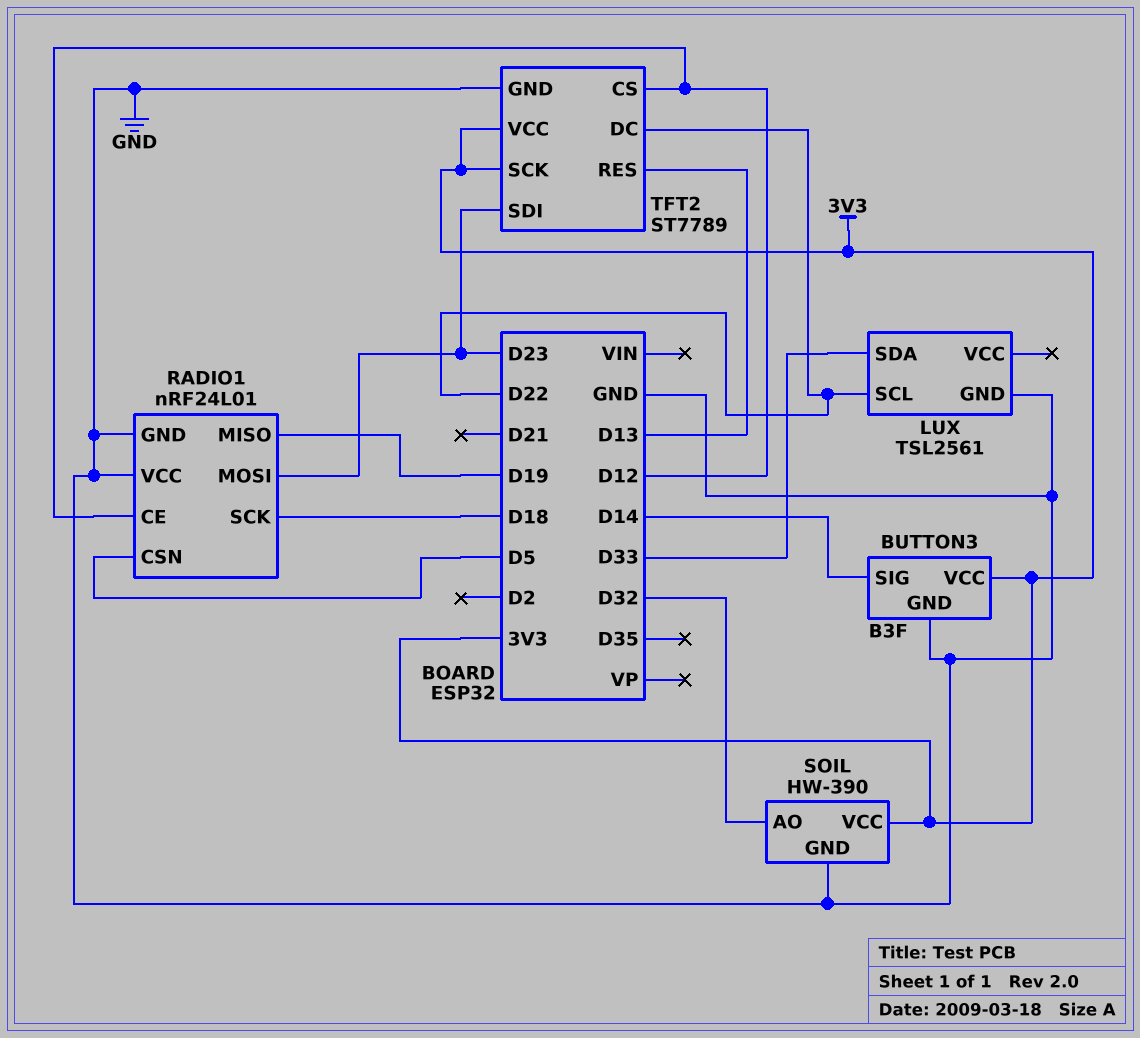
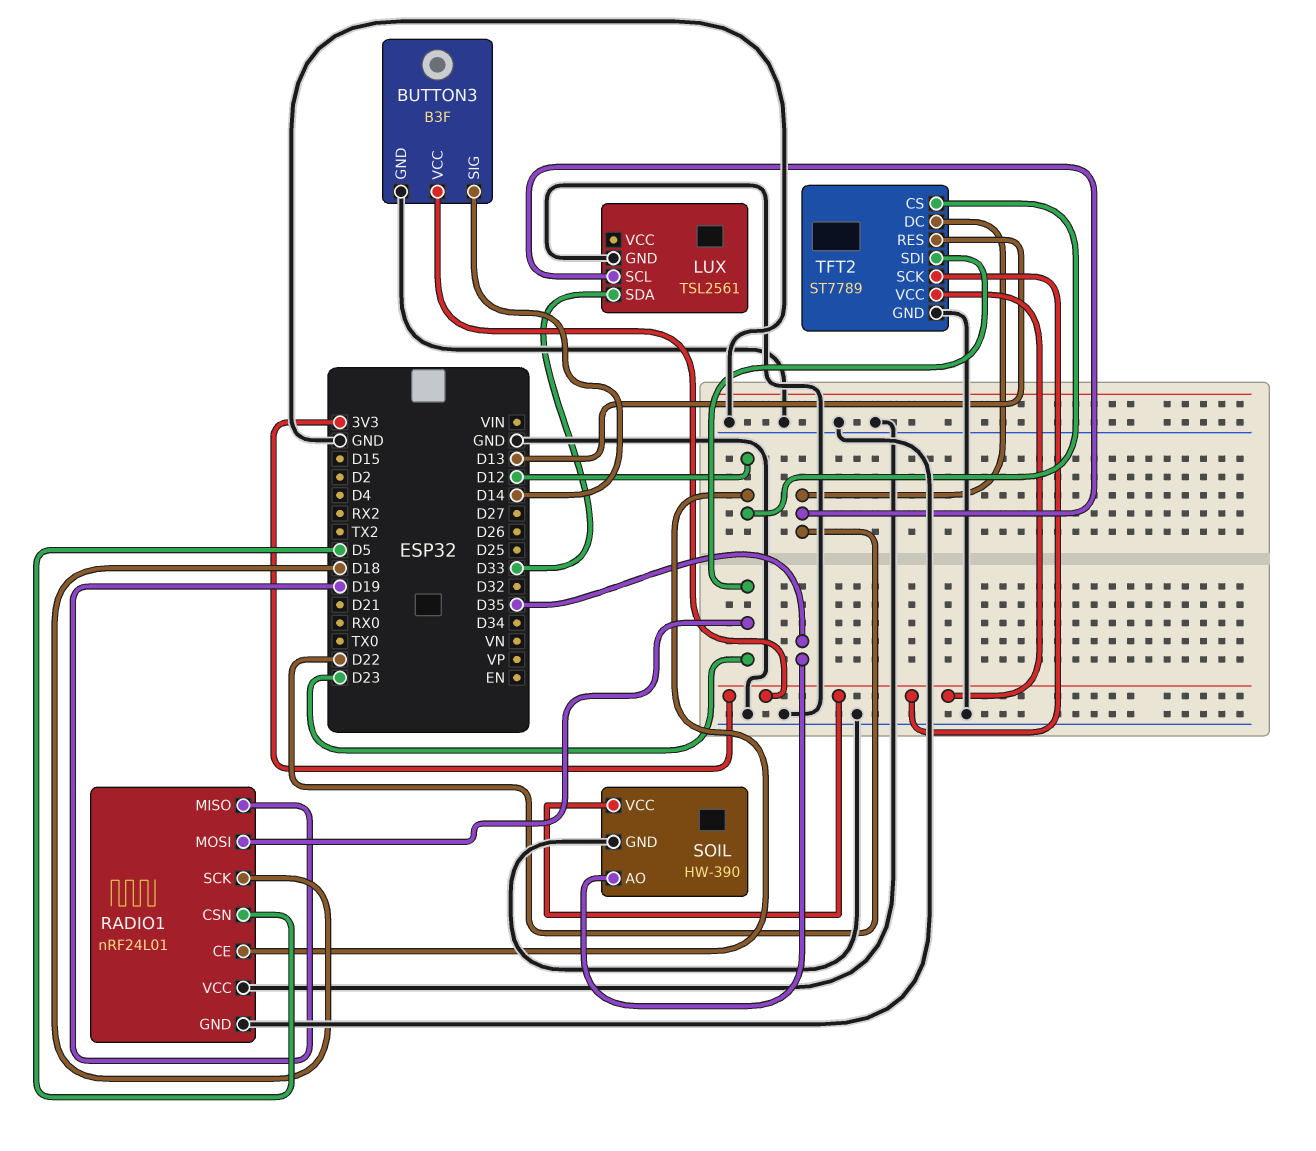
SOIL pin AO: D32 -> D35

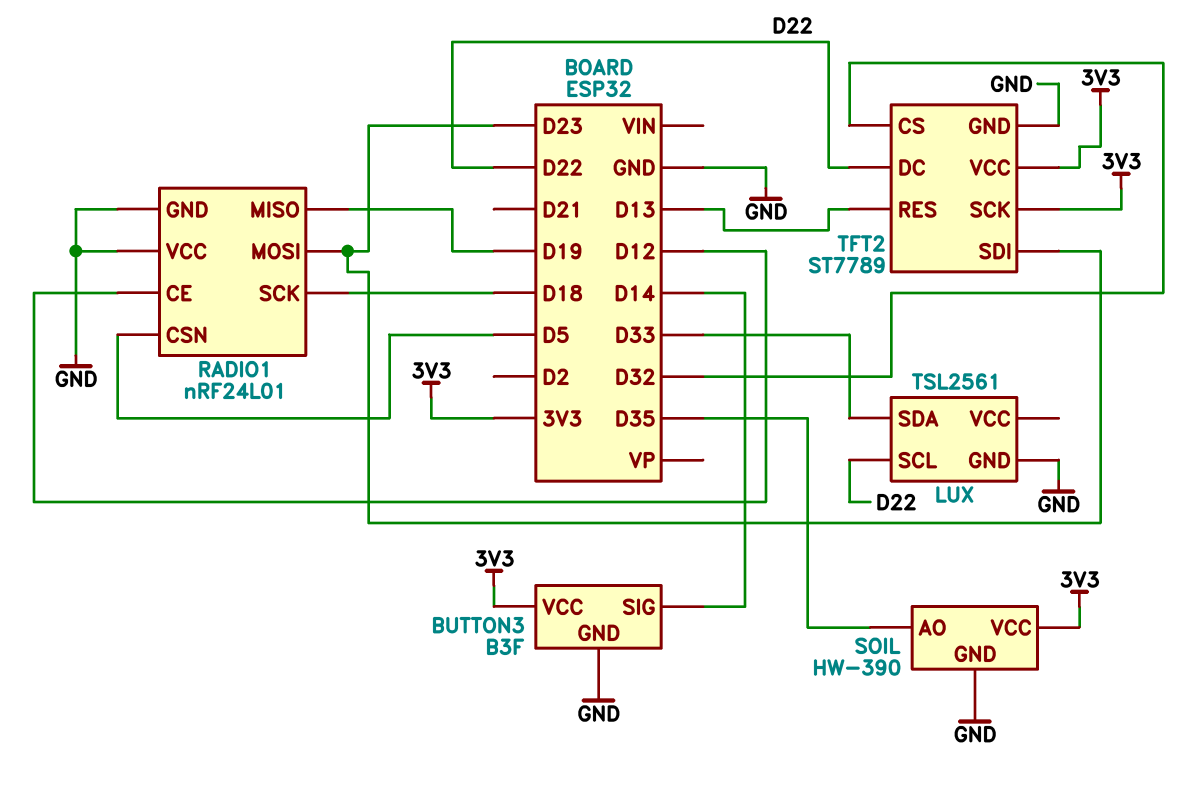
TFT2 pin CS: D12 -> D32

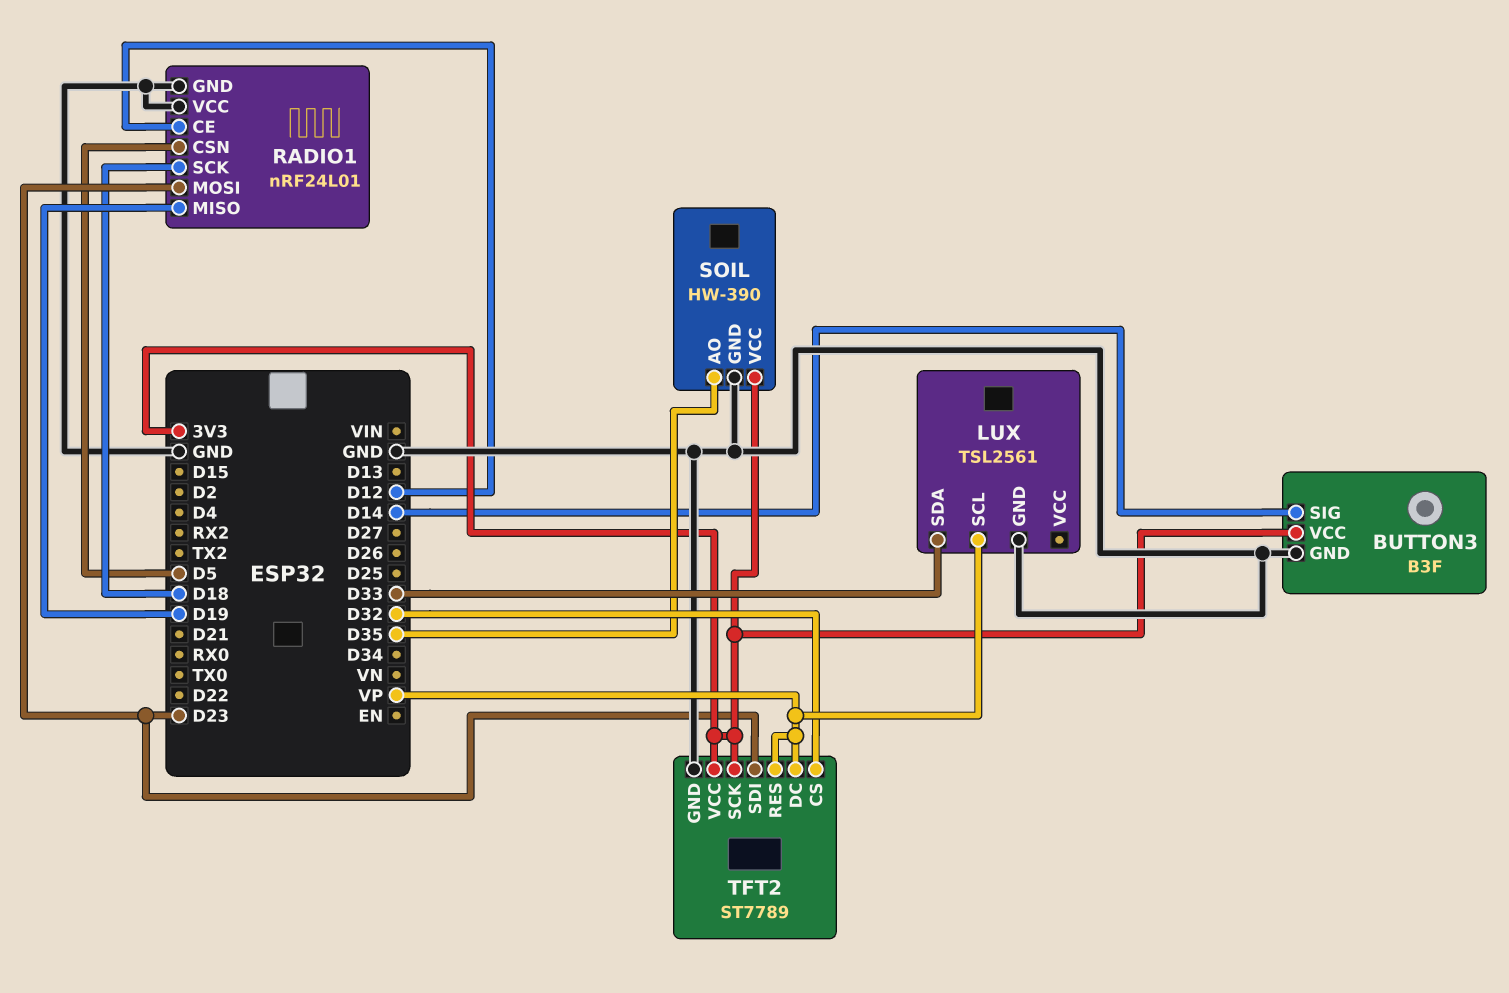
LUX pin SCL: D22 -> VP
TFT2 pin DC: D22 -> VP
TFT2 pin RES: D13 -> VP

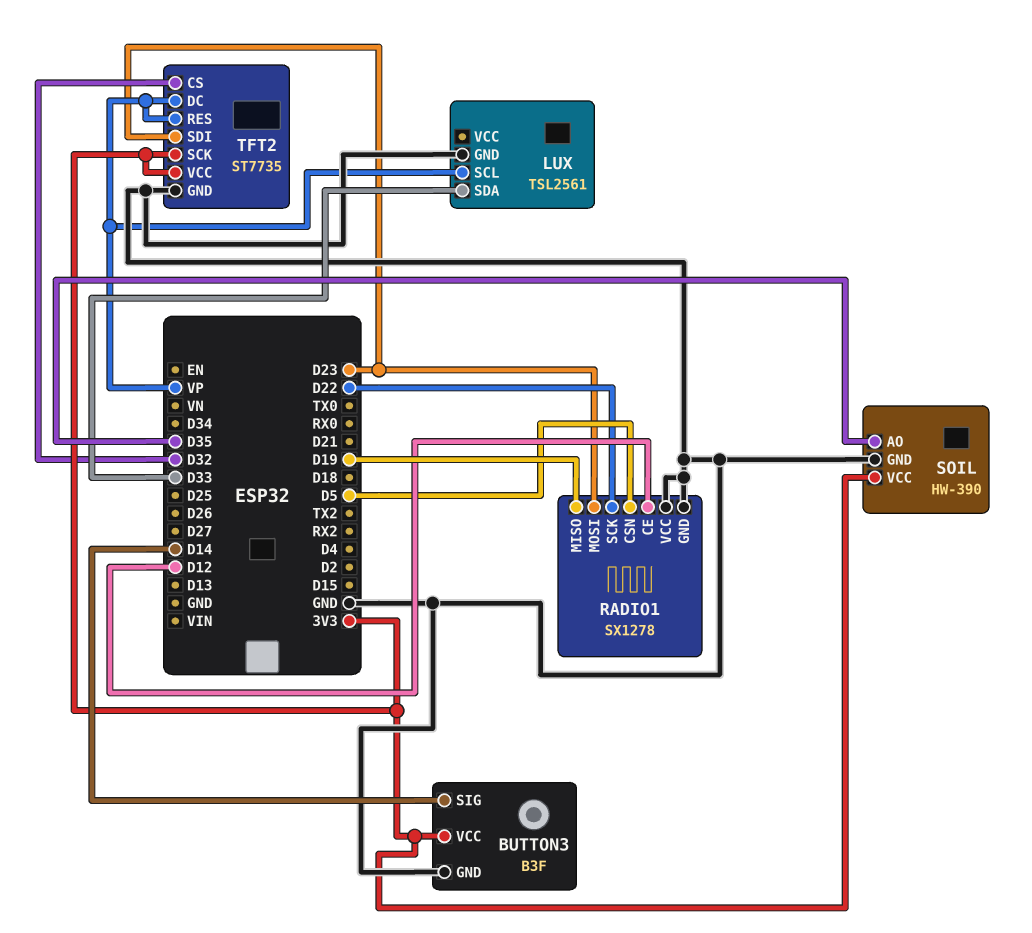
RADIO1: nRF24L01 -> SX1278
RADIO1 pin SCK: D18 -> D22
TFT2: ST7789 -> ST7735

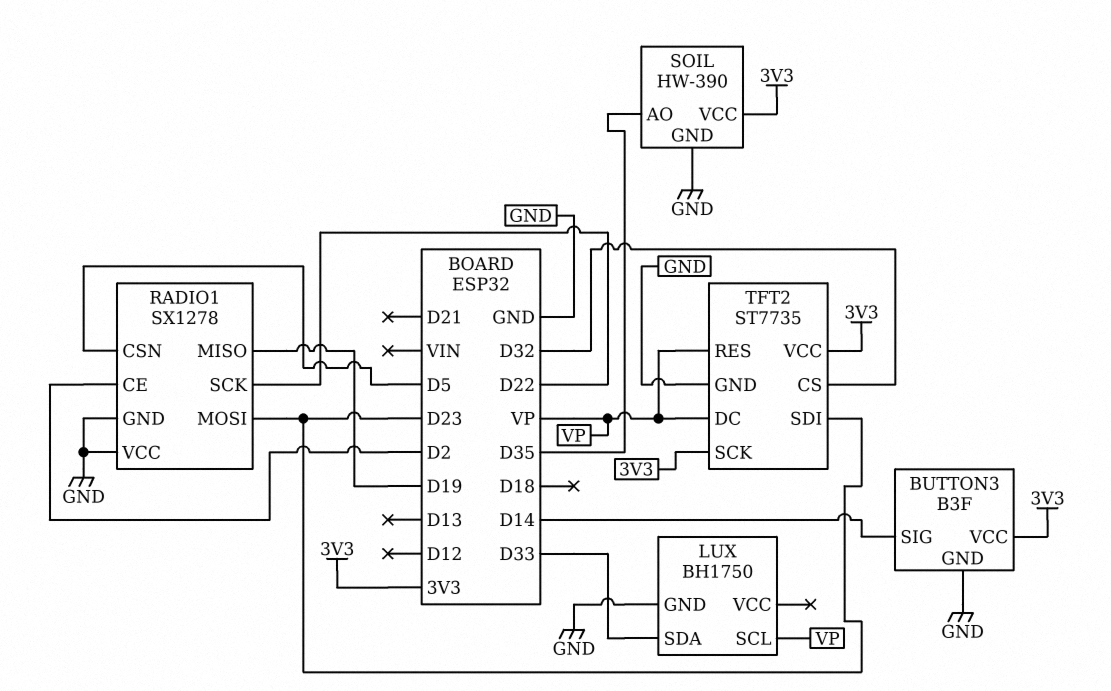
LUX: TSL2561 -> BH1750
RADIO1 pin CE: D12 -> D2

